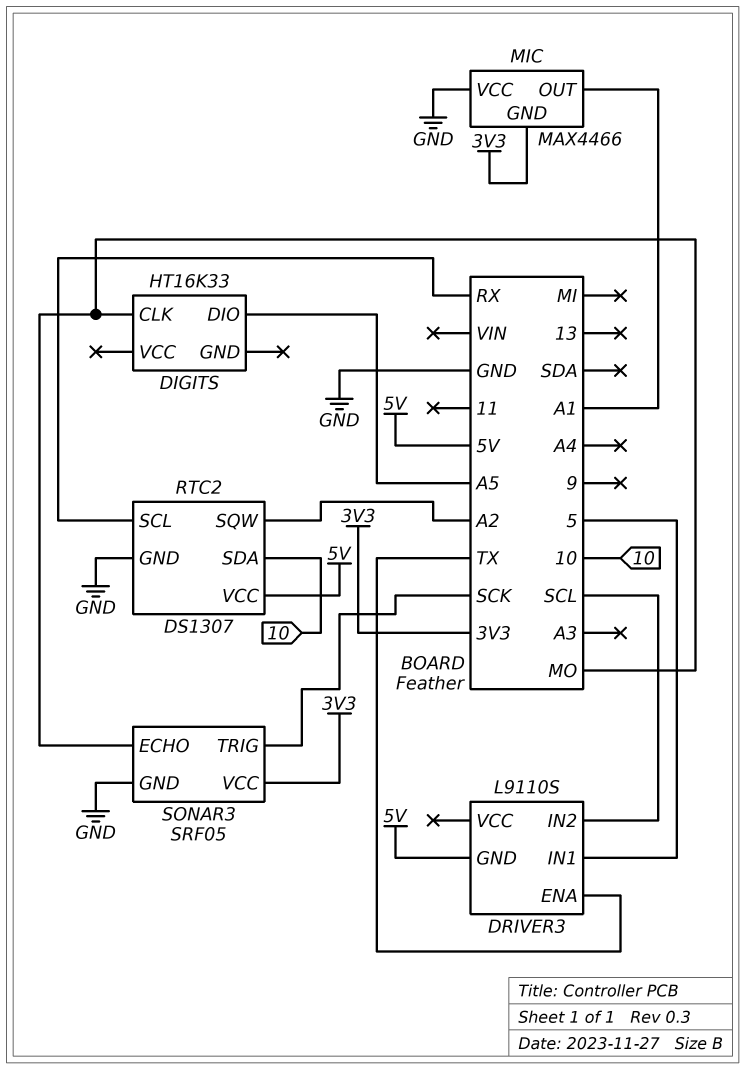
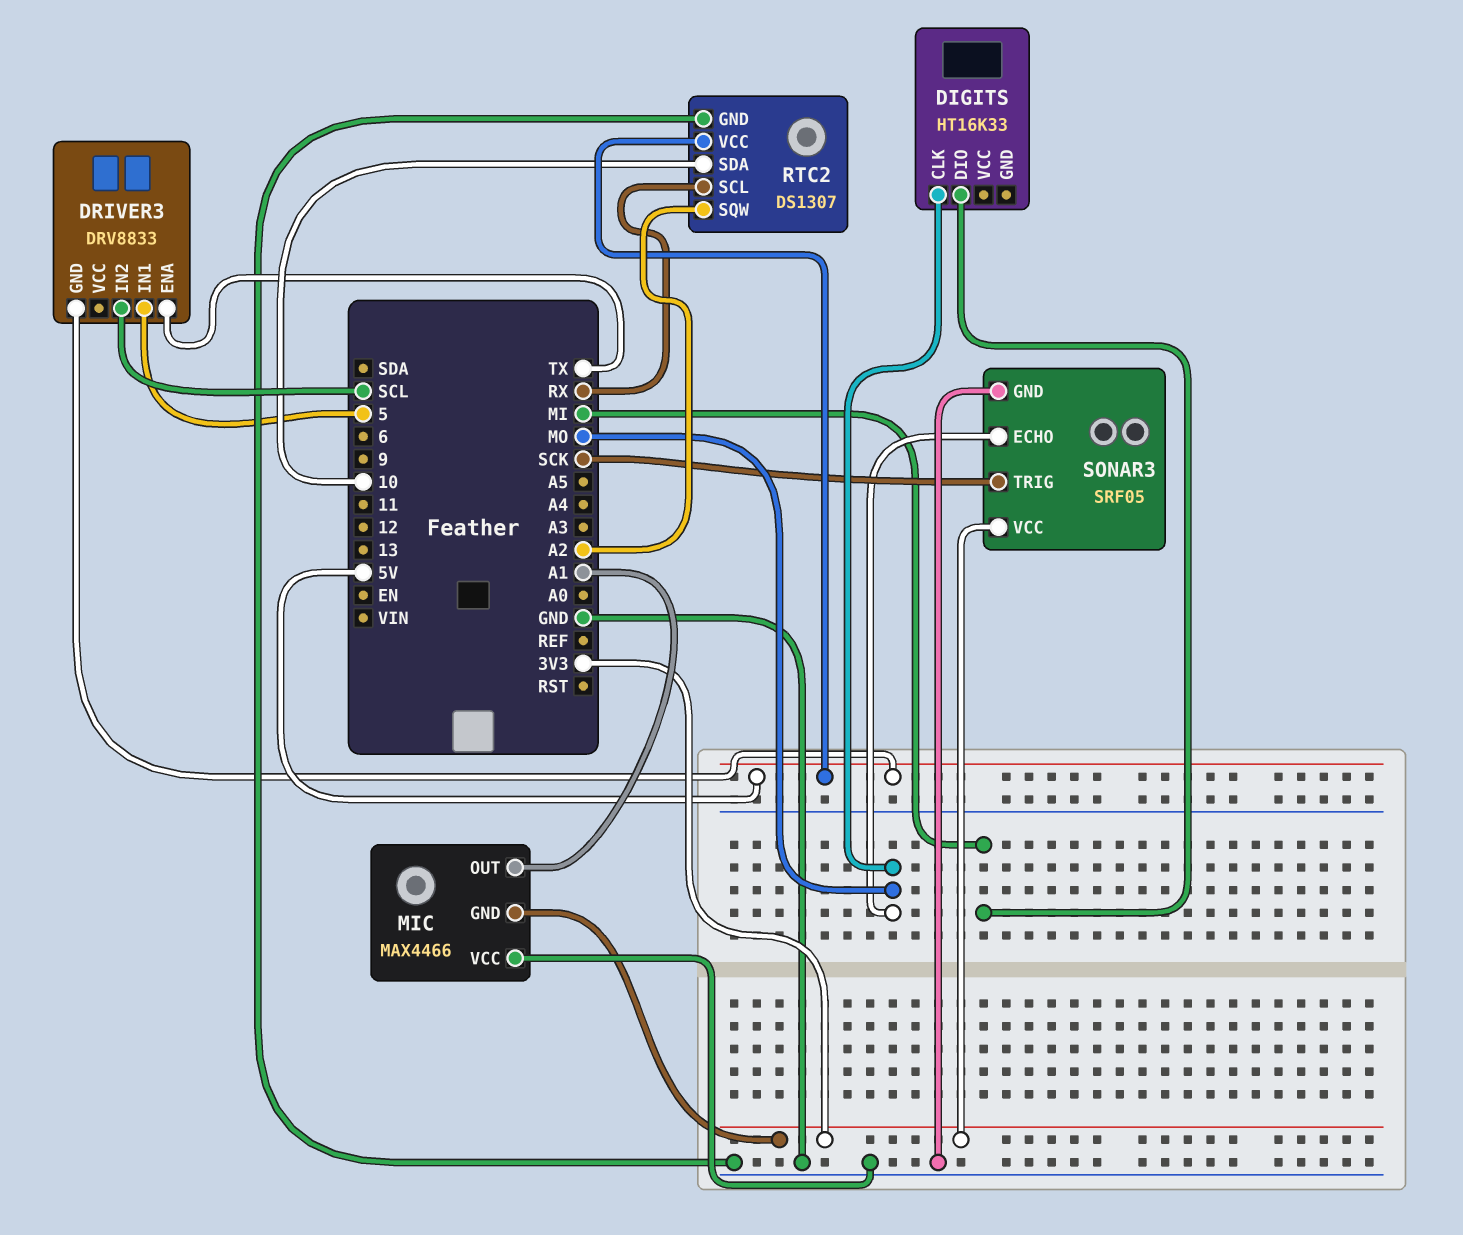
DIGITS pin DIO: A5 -> MI
DRIVER3: L9110S -> DRV8833

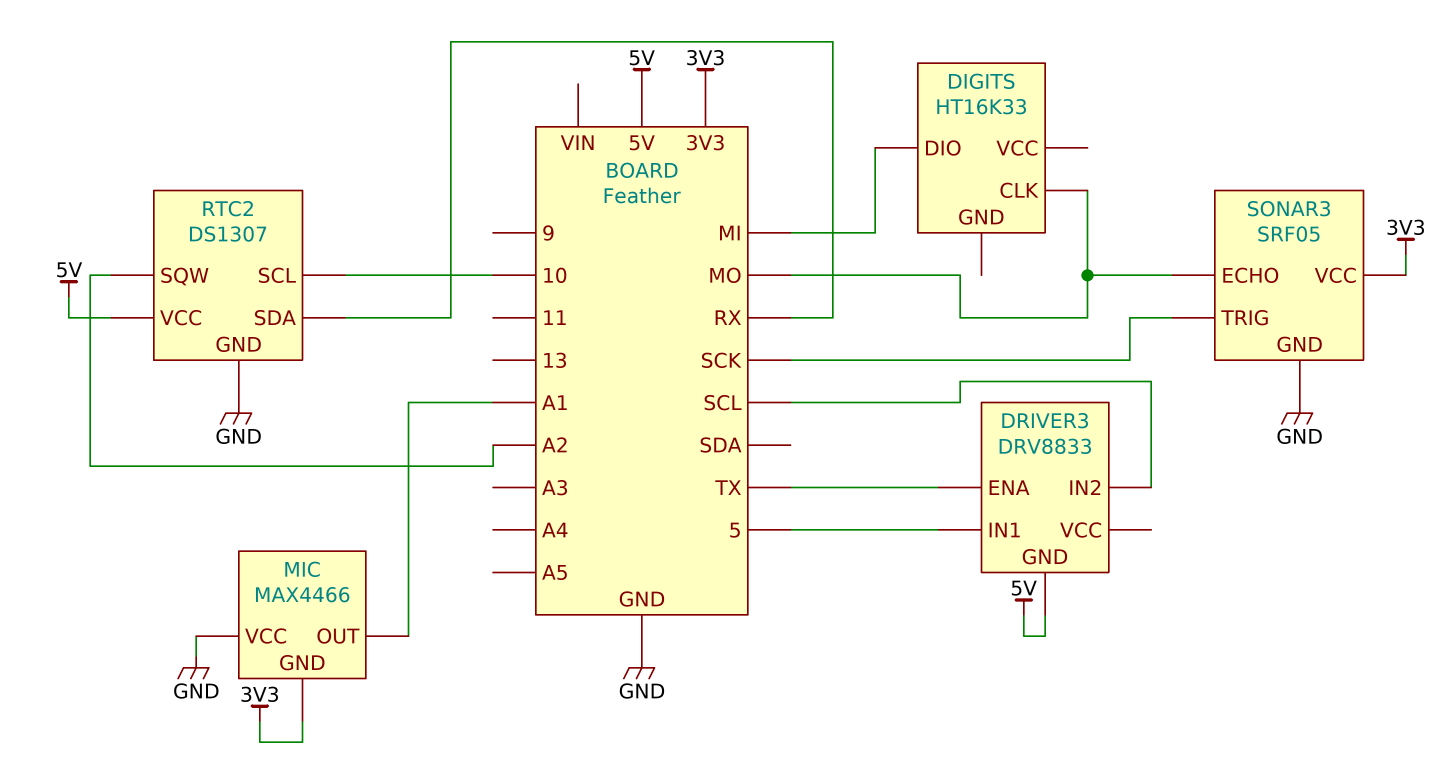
RTC2 pin SCL: RX -> 10
RTC2 pin SDA: 10 -> RX

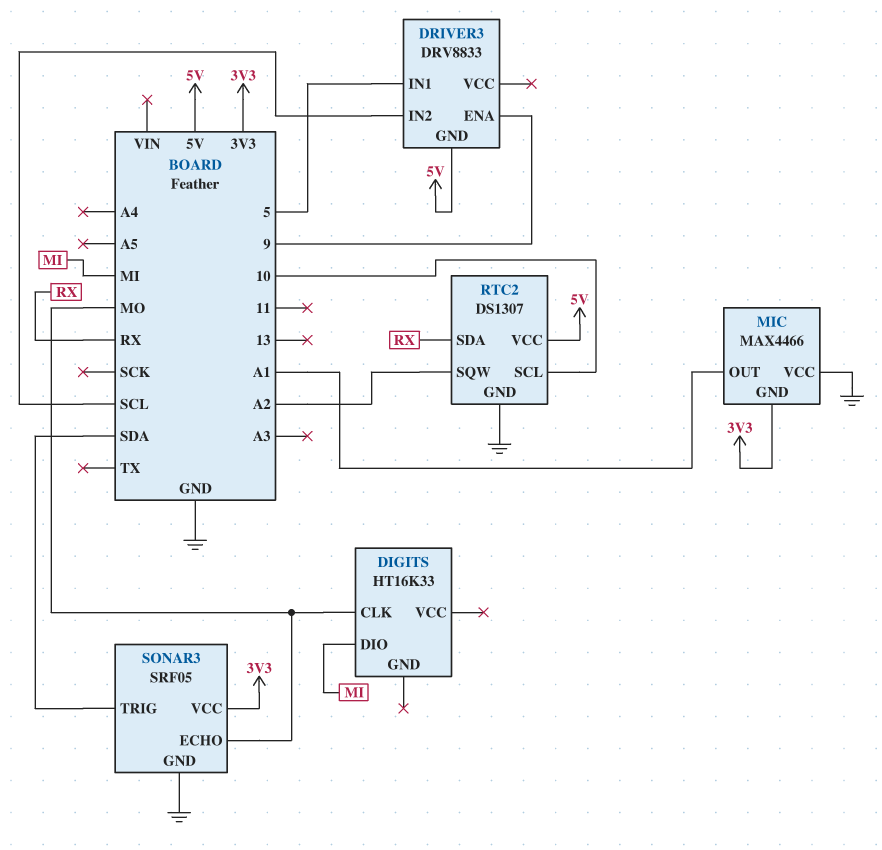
DRIVER3 pin ENA: TX -> 9
SONAR3 pin TRIG: SCK -> SDA

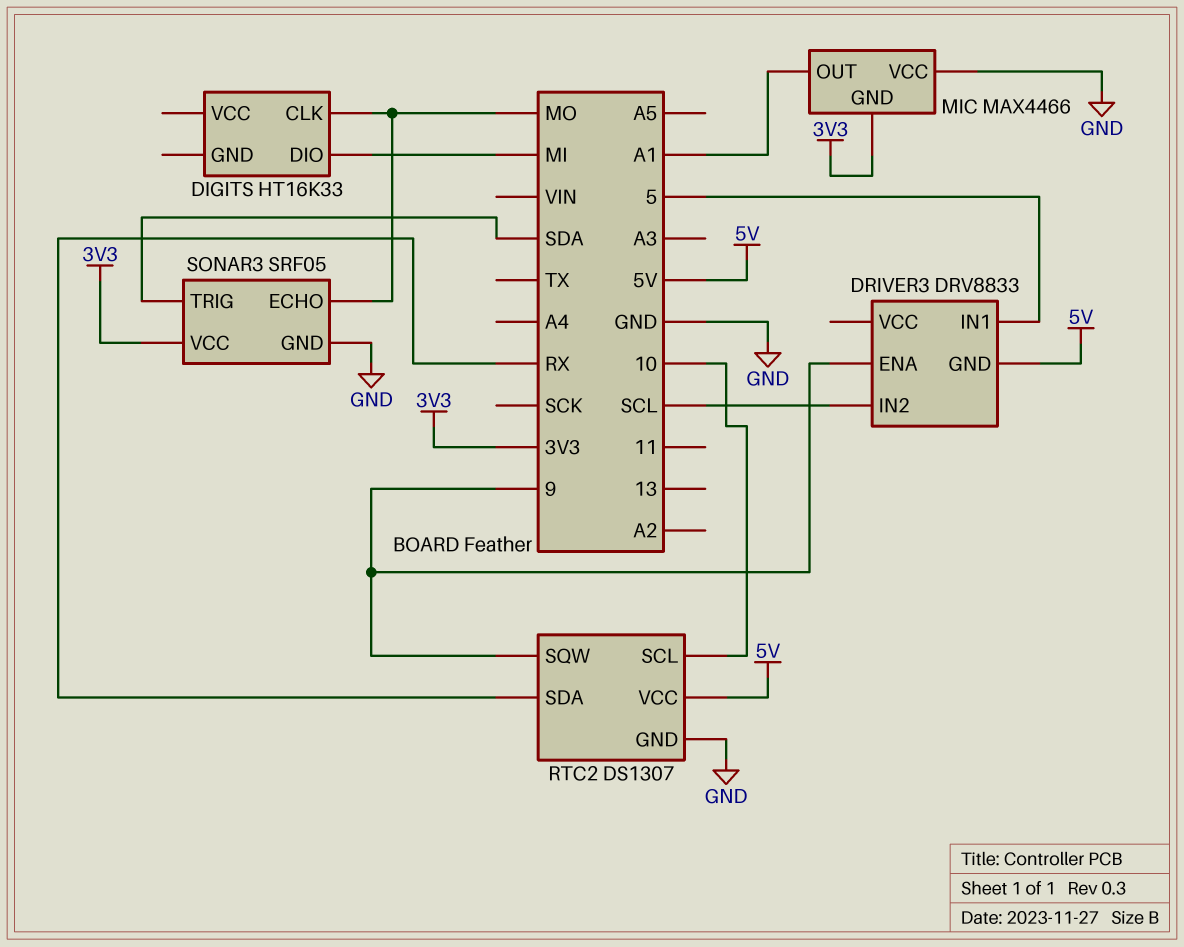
RTC2 pin SQW: A2 -> 9

